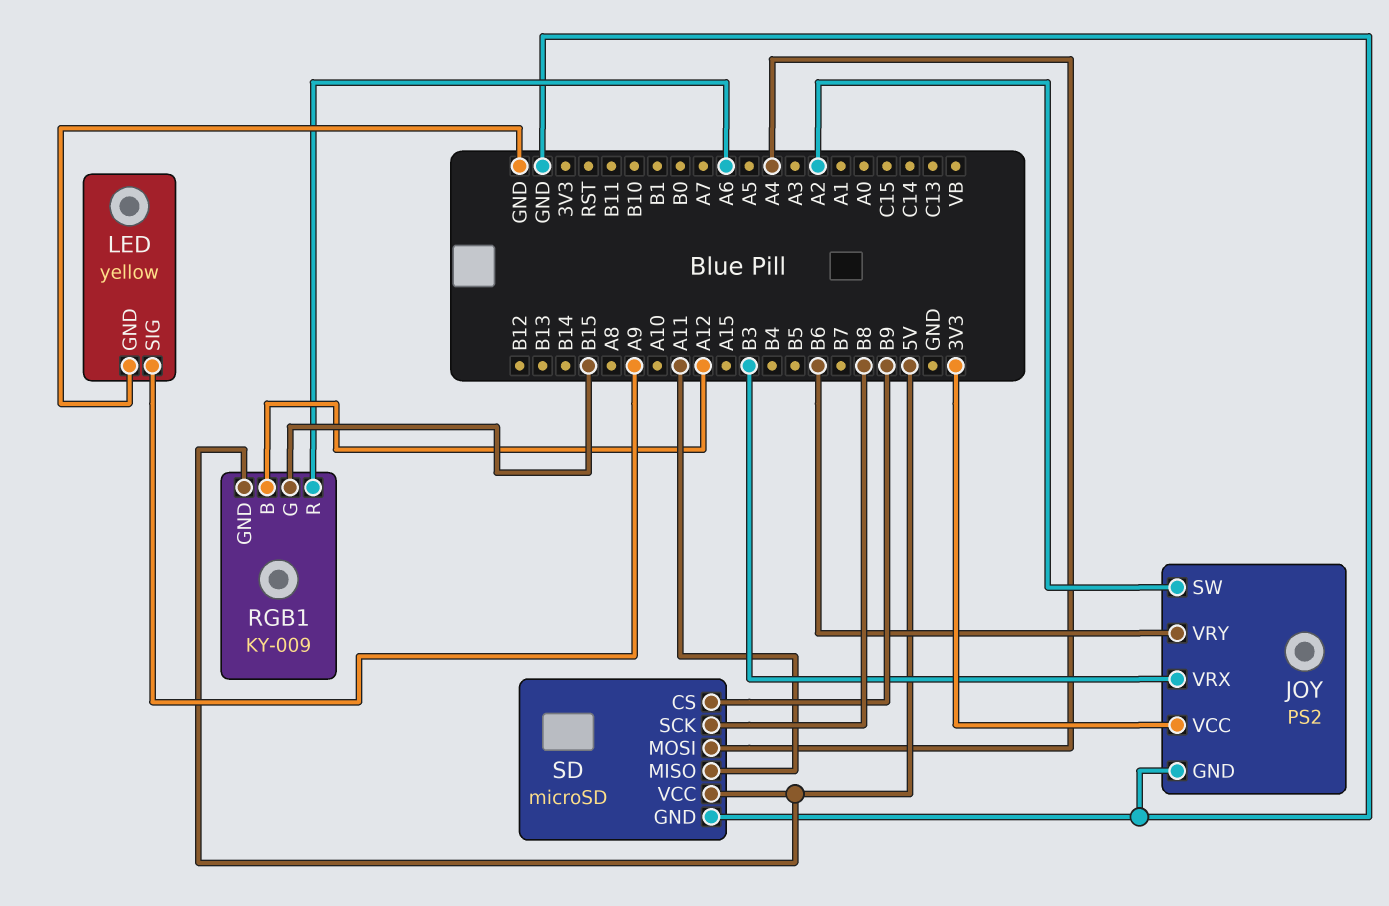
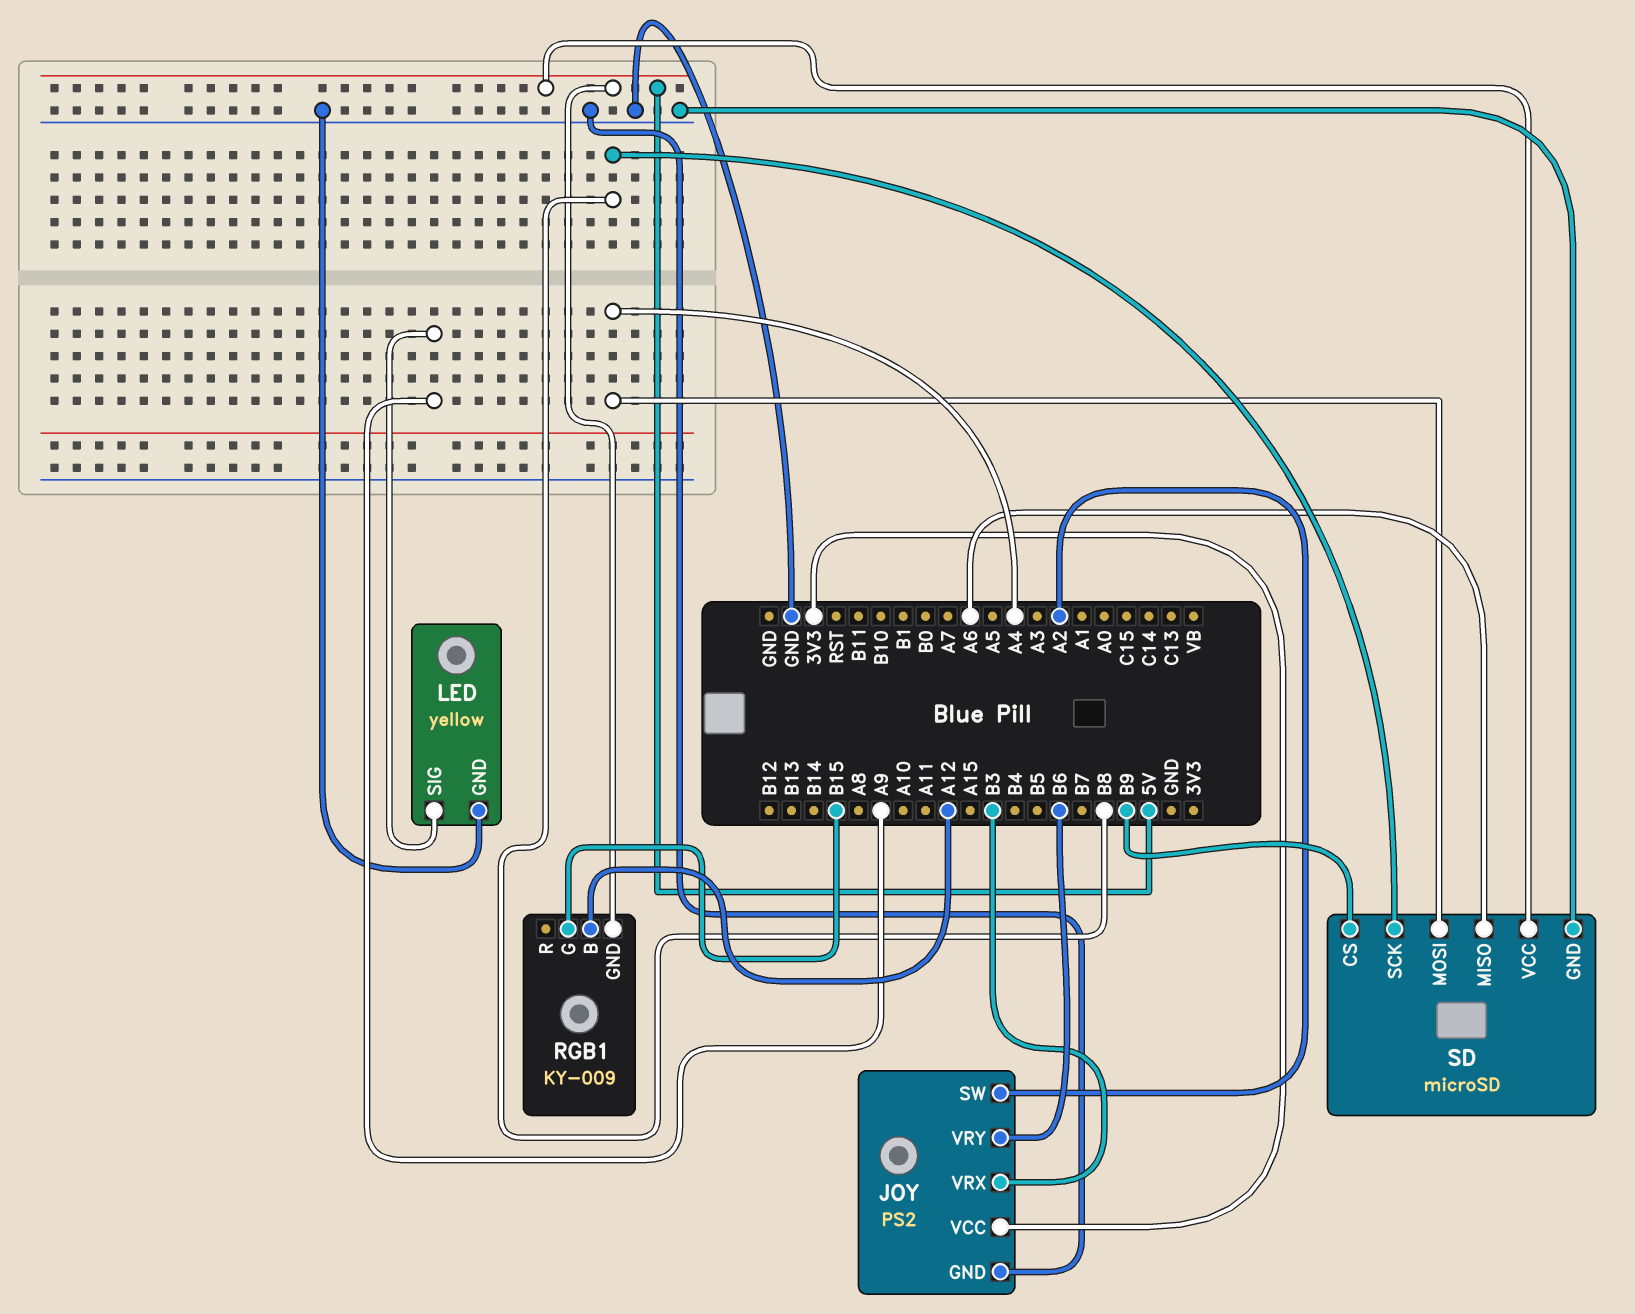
RGB1 pin R: A6 -> none
SD pin MISO: A11 -> A6

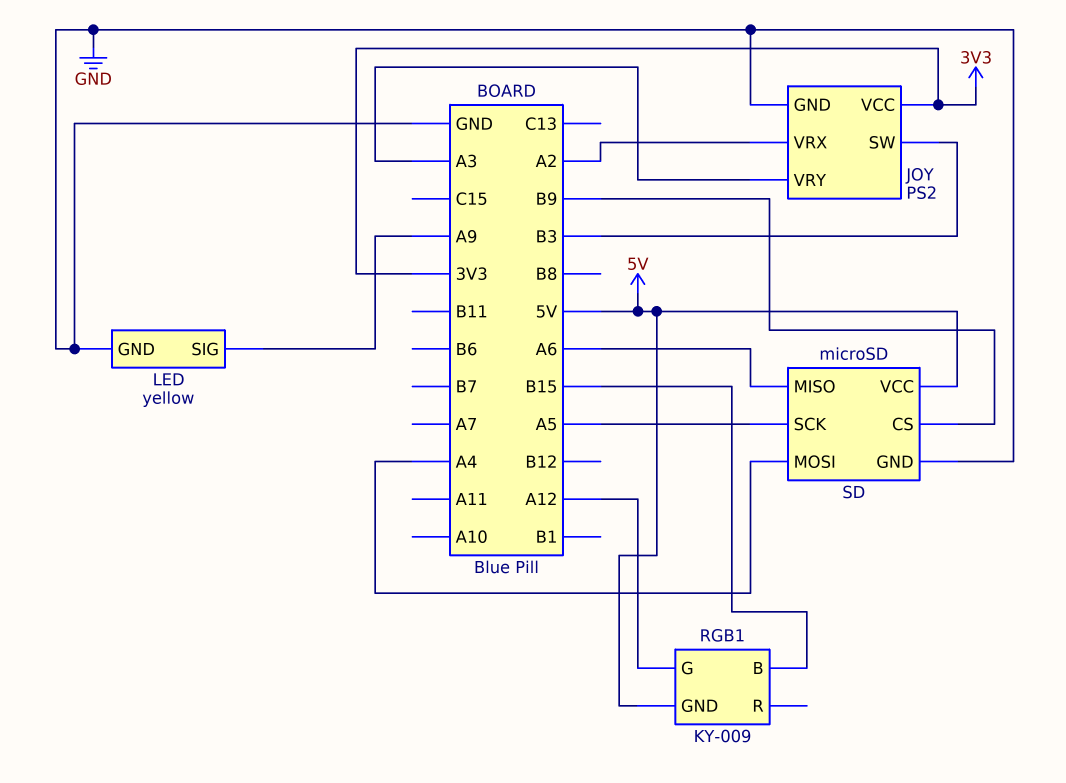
JOY pin SW: A2 -> B3
JOY pin VRX: B3 -> A2
JOY pin VRY: B6 -> A3
RGB1 pin B: A12 -> B15
RGB1 pin G: B15 -> A12
SD pin SCK: B8 -> A5

